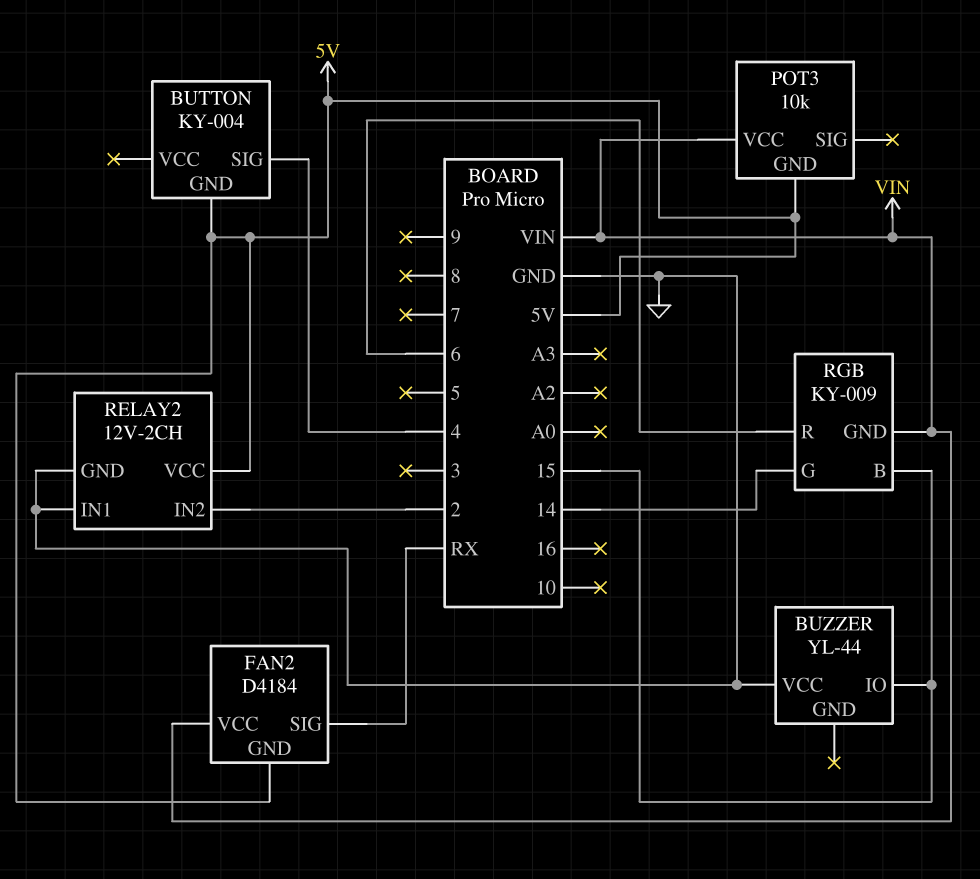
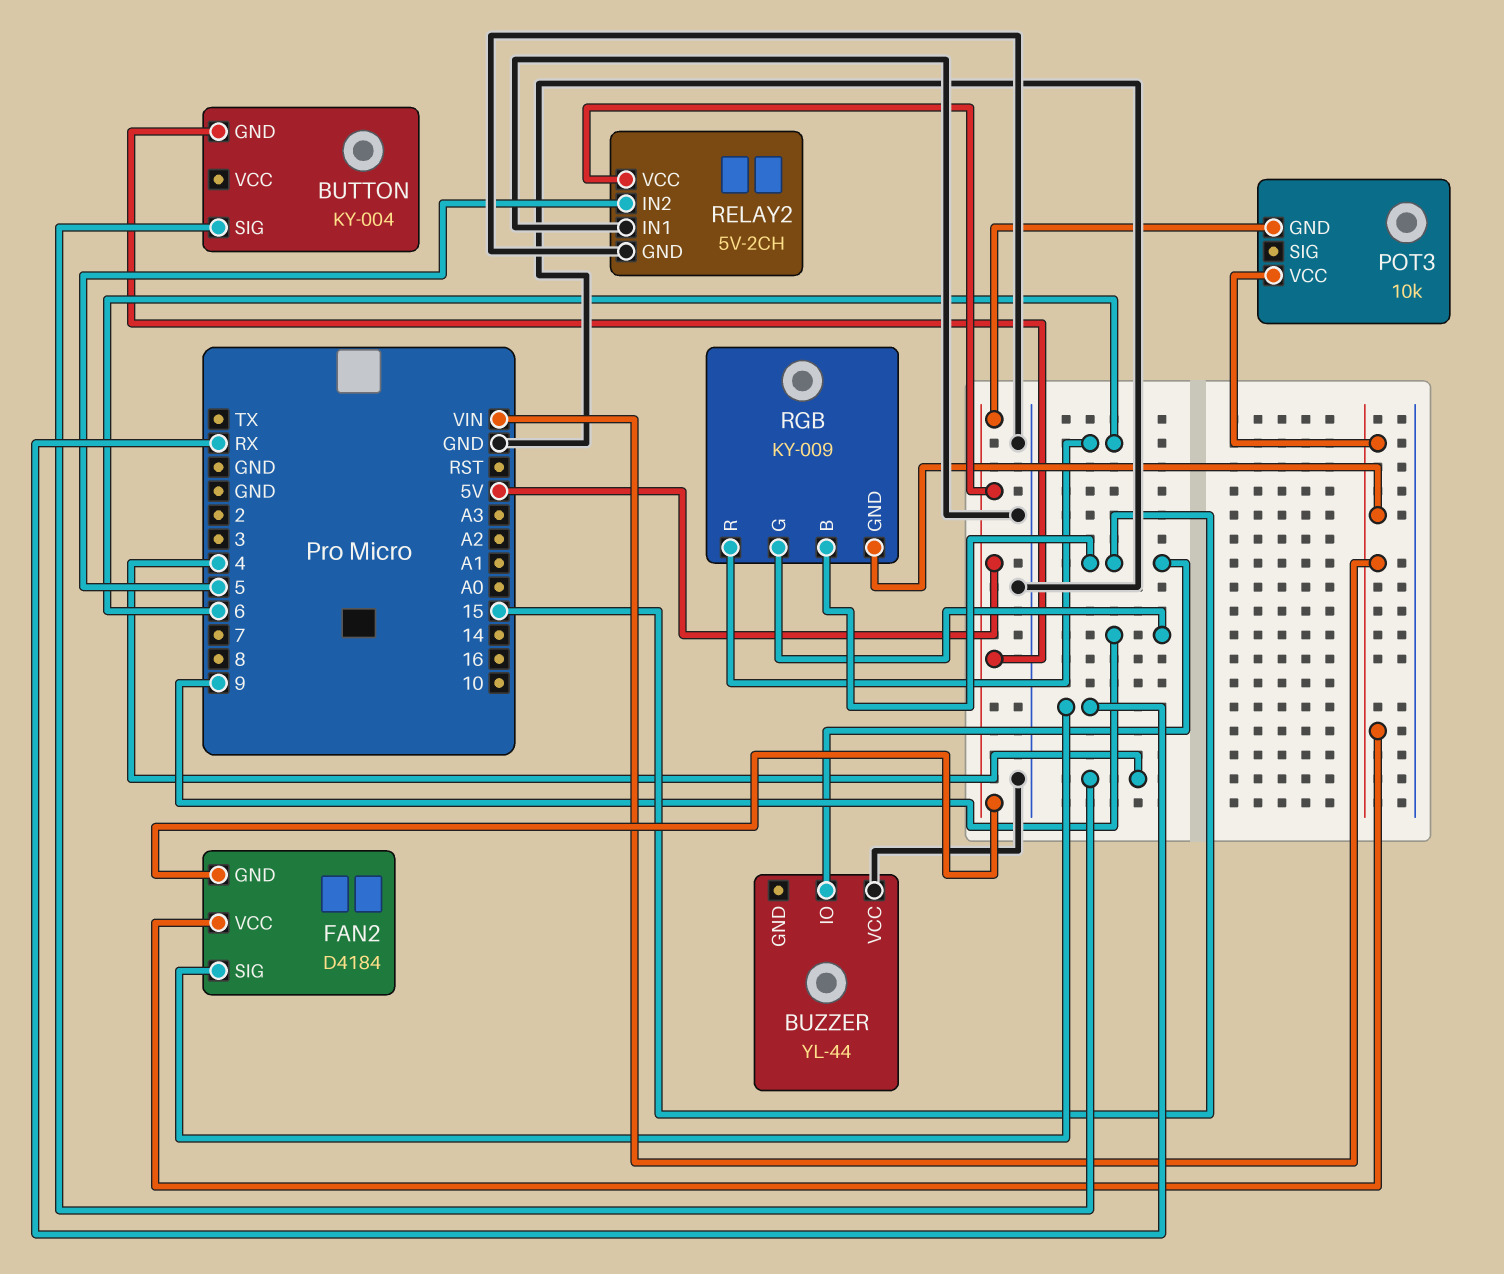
RELAY2: 12V-2CH -> 5V-2CH
RELAY2 pin IN2: 2 -> 5
RGB pin G: 14 -> 9

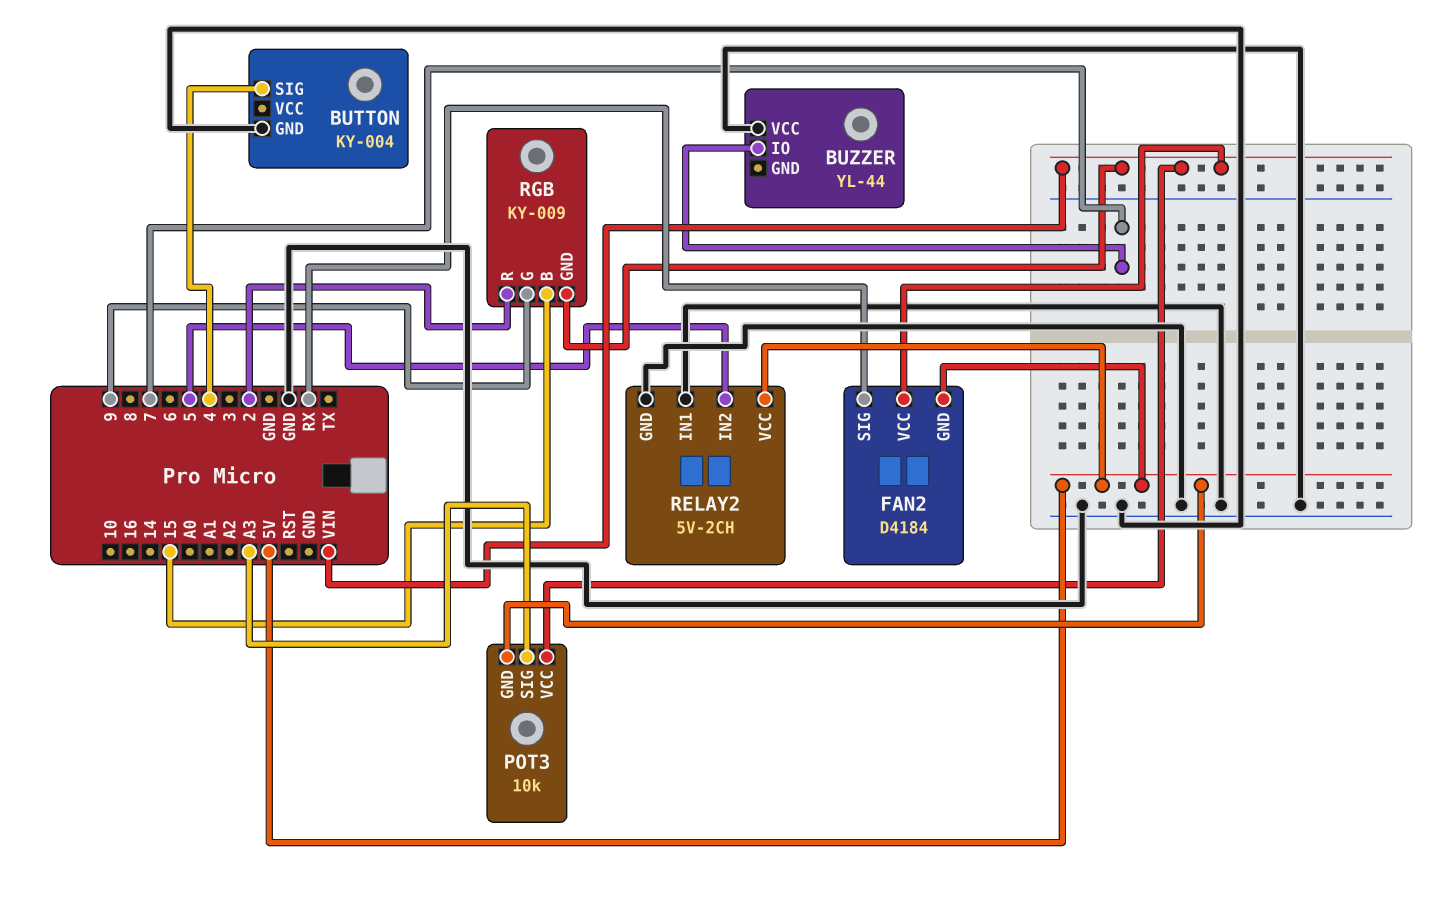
BUTTON pin GND: 5V -> GND
BUZZER pin IO: 15 -> 7
POT3 pin SIG: none -> A3
RGB pin R: 6 -> 2

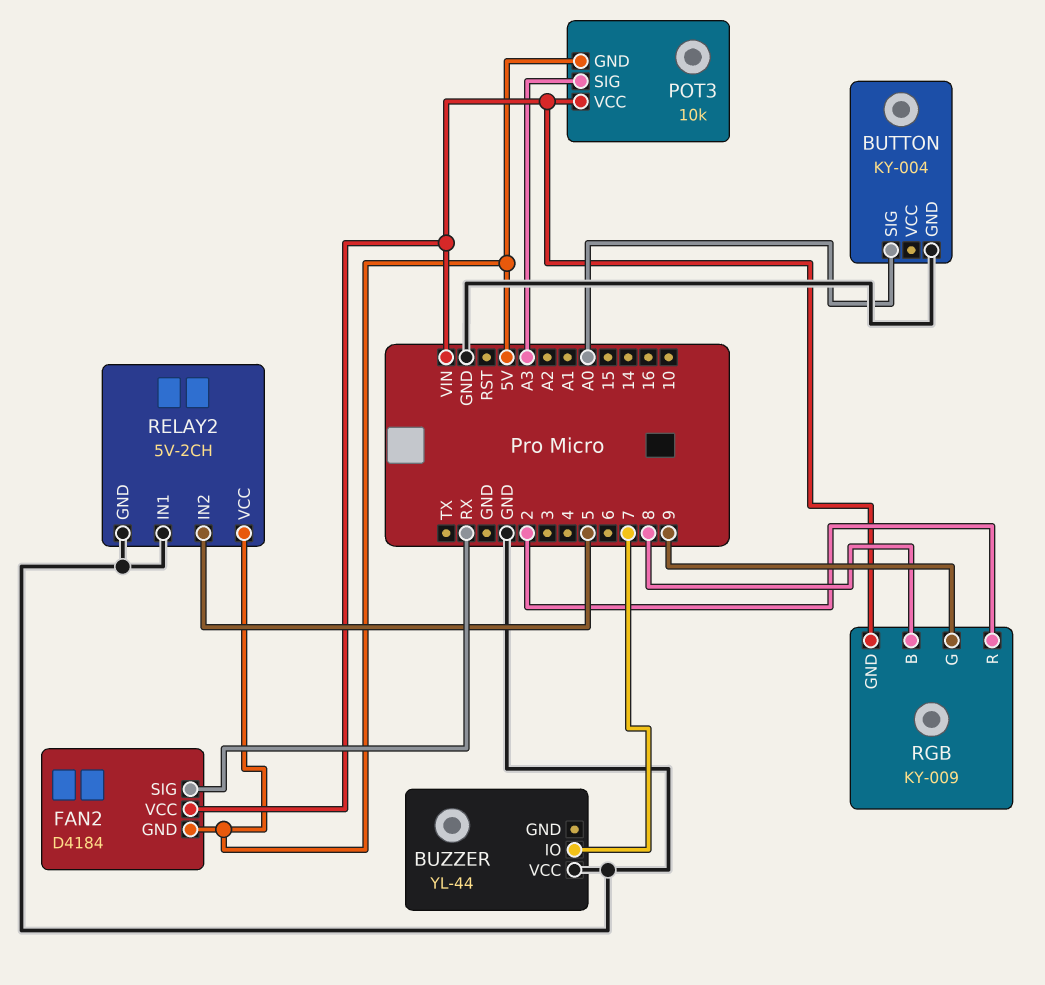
BUTTON pin SIG: 4 -> A0
RGB pin B: 15 -> 8

